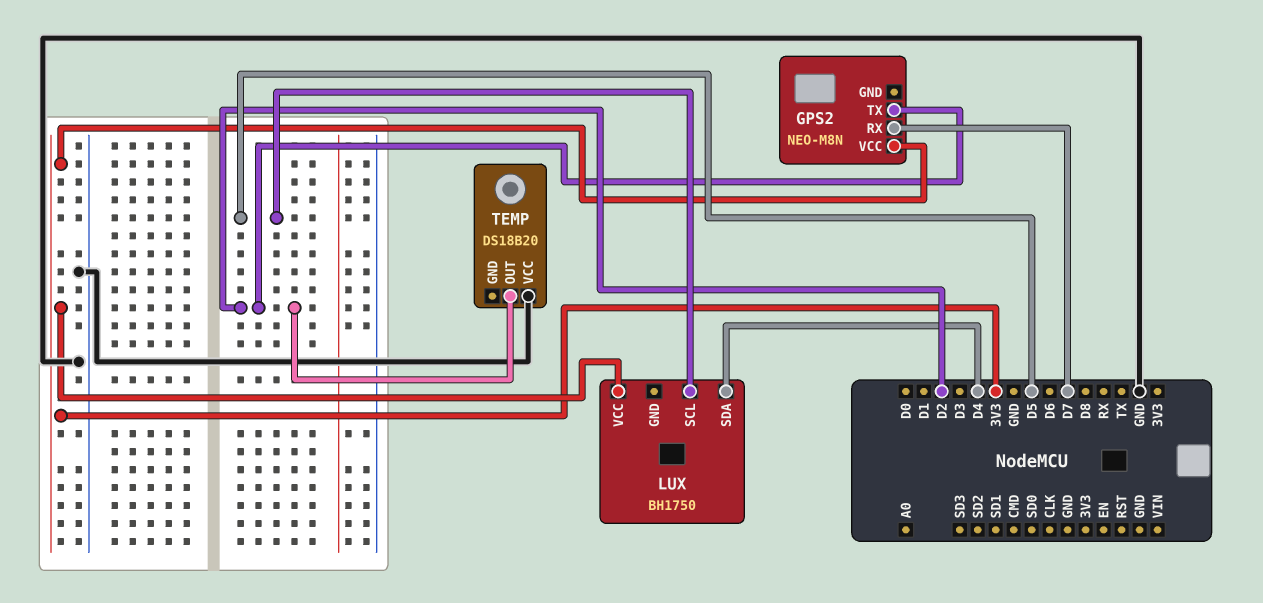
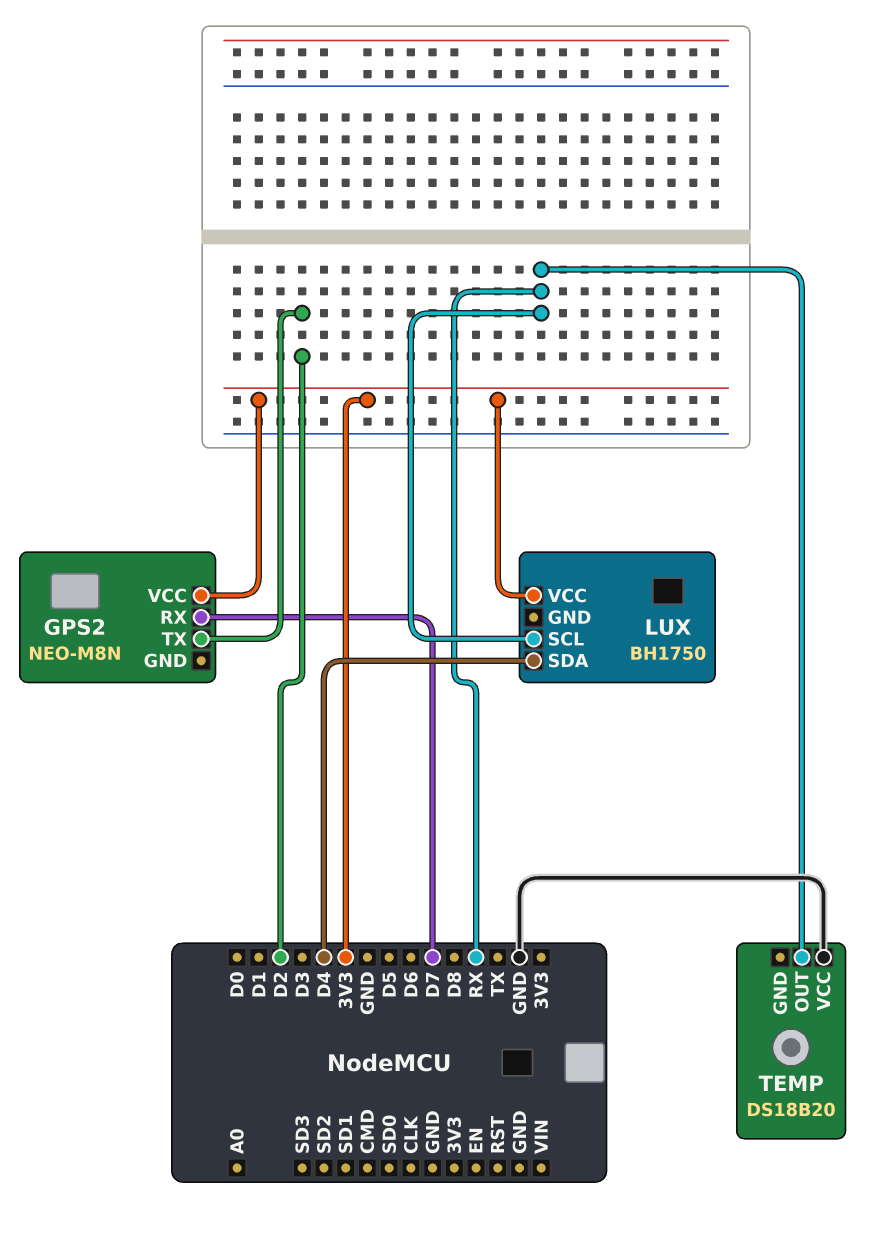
LUX pin SCL: D5 -> RX
TEMP pin OUT: D2 -> RX

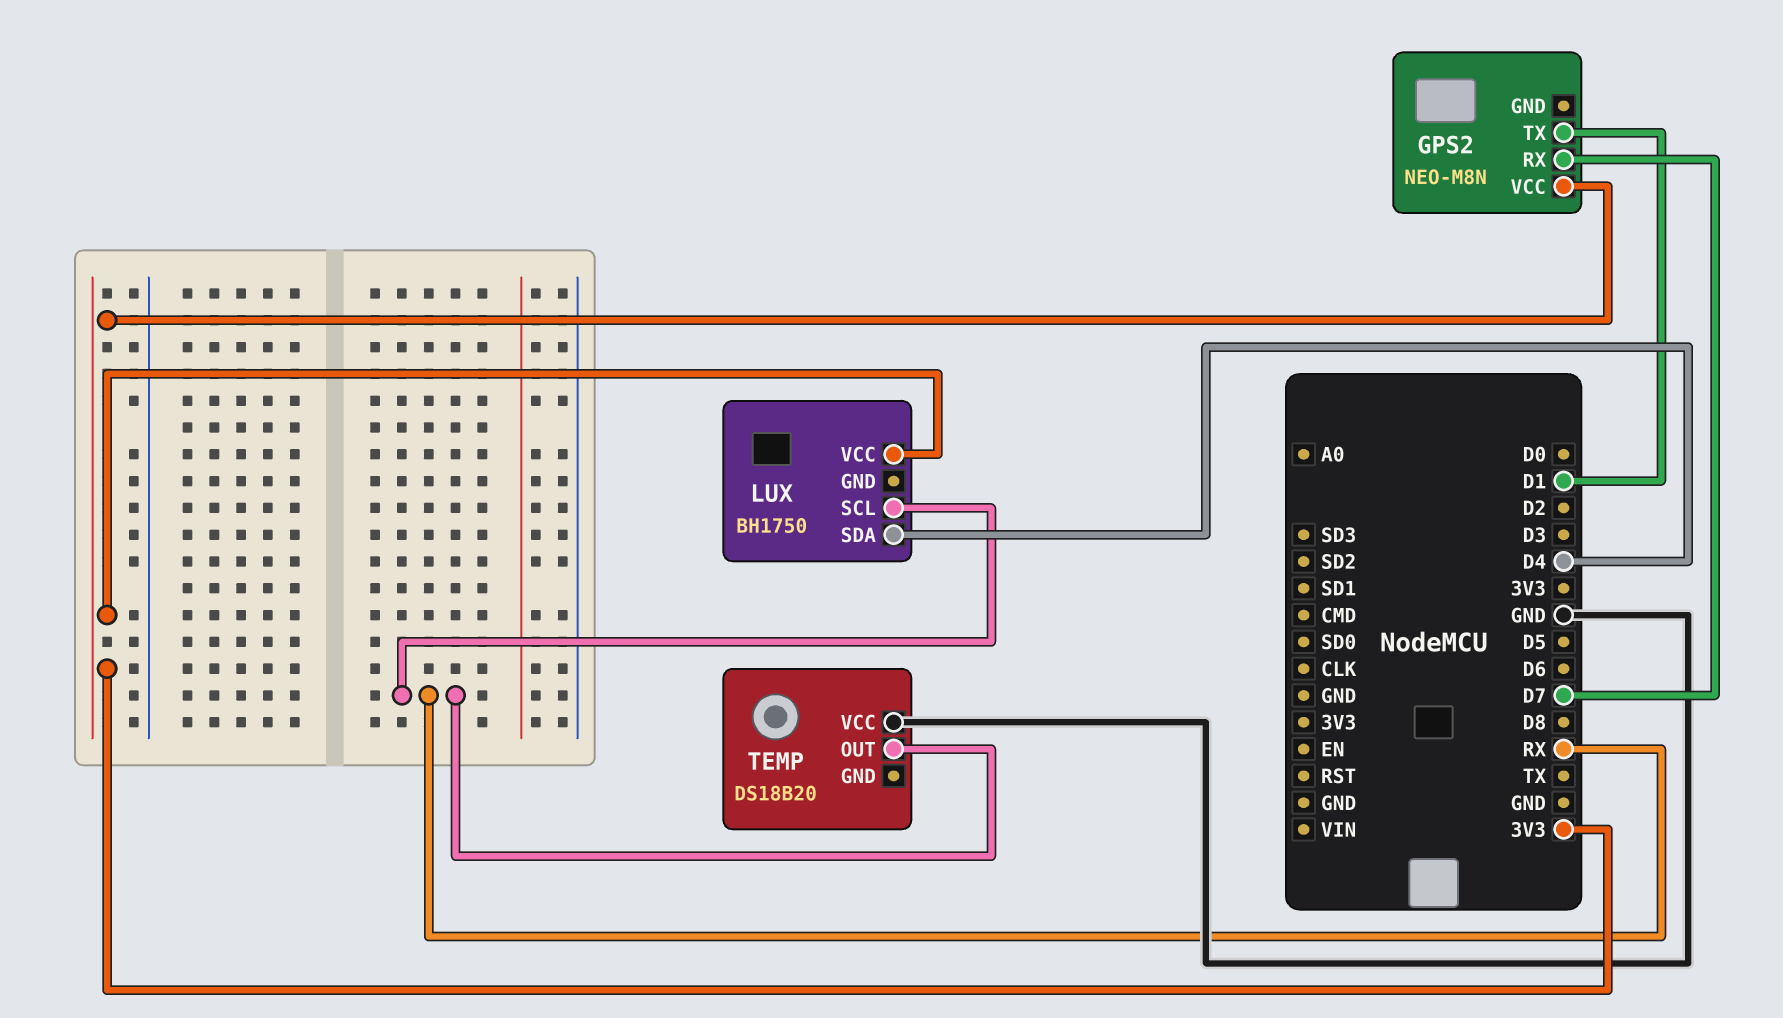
GPS2 pin TX: D2 -> D1

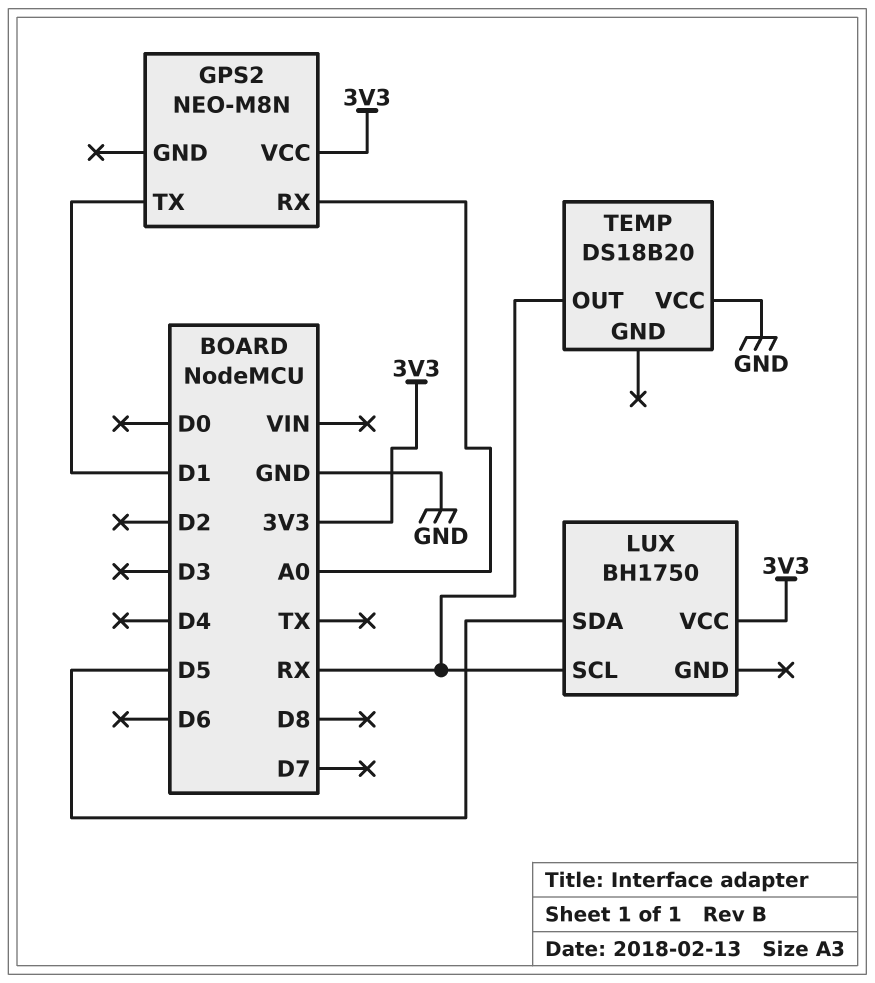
GPS2 pin RX: D7 -> A0
LUX pin SDA: D4 -> D5

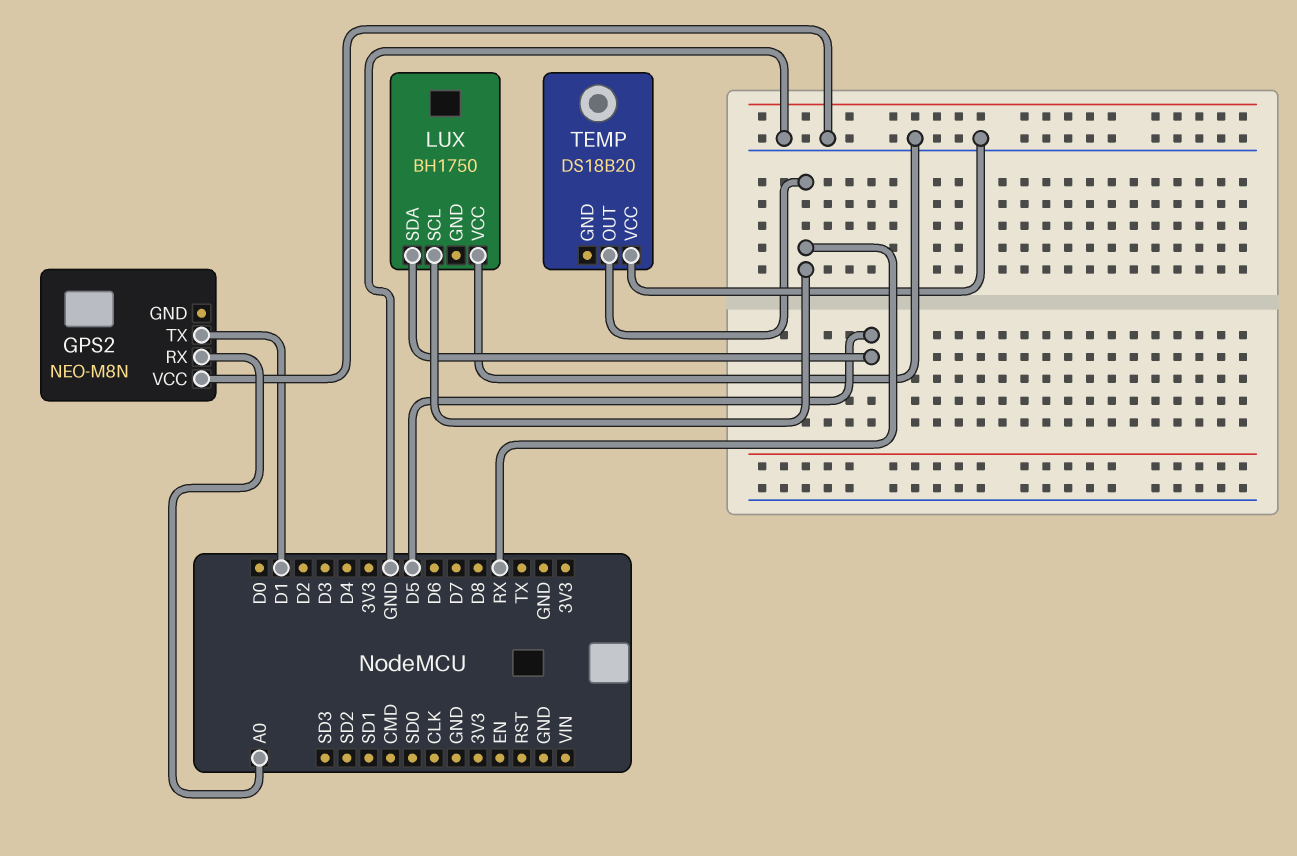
GPS2 pin VCC: 3V3 -> GND
LUX pin VCC: 3V3 -> GND

